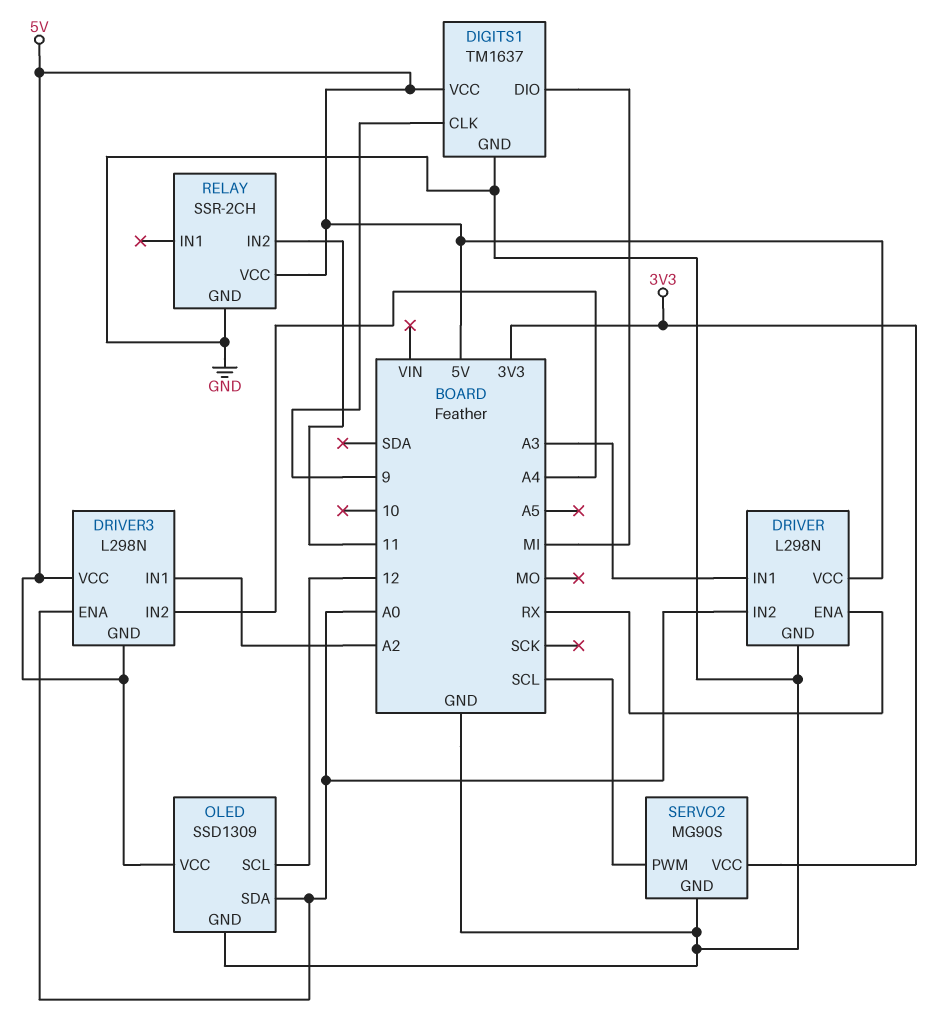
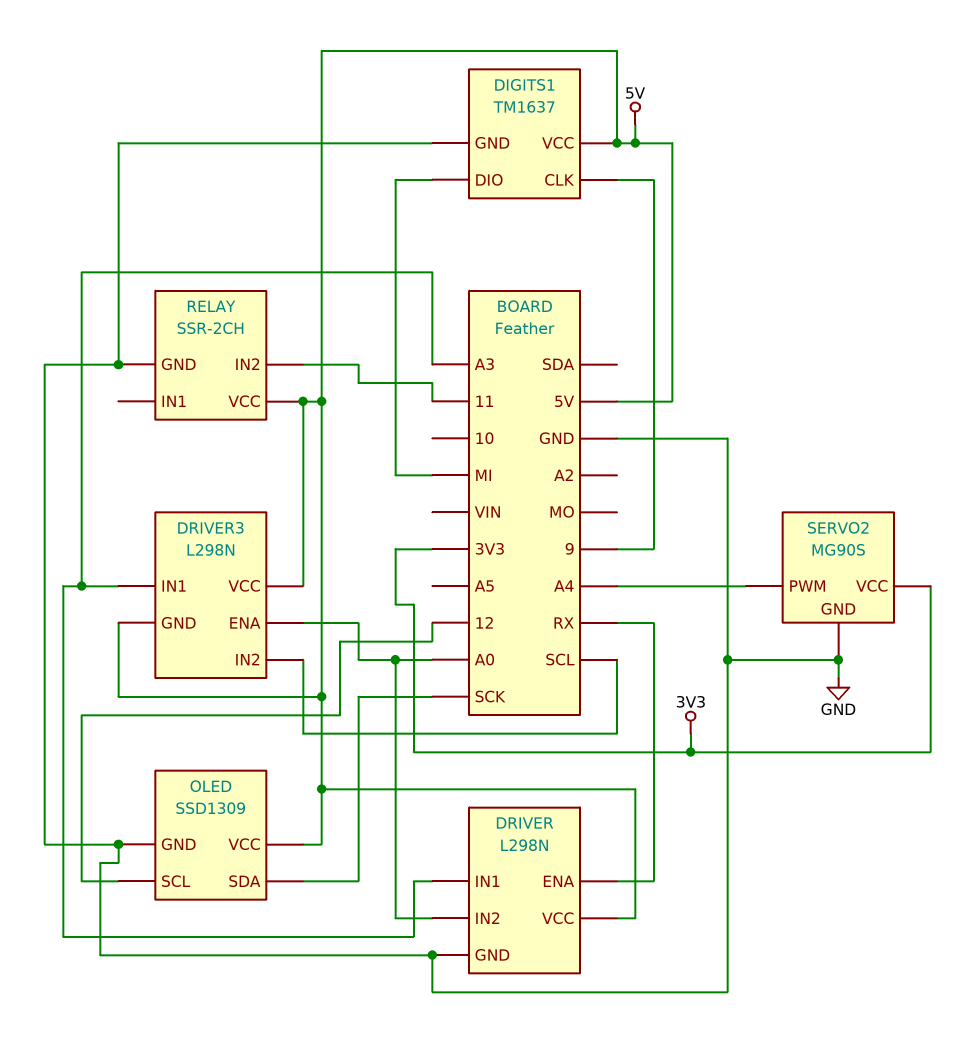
DRIVER3 pin IN1: A2 -> A3
DRIVER3 pin IN2: A4 -> SCL
OLED pin SDA: A0 -> SCK
SERVO2 pin PWM: SCL -> A4

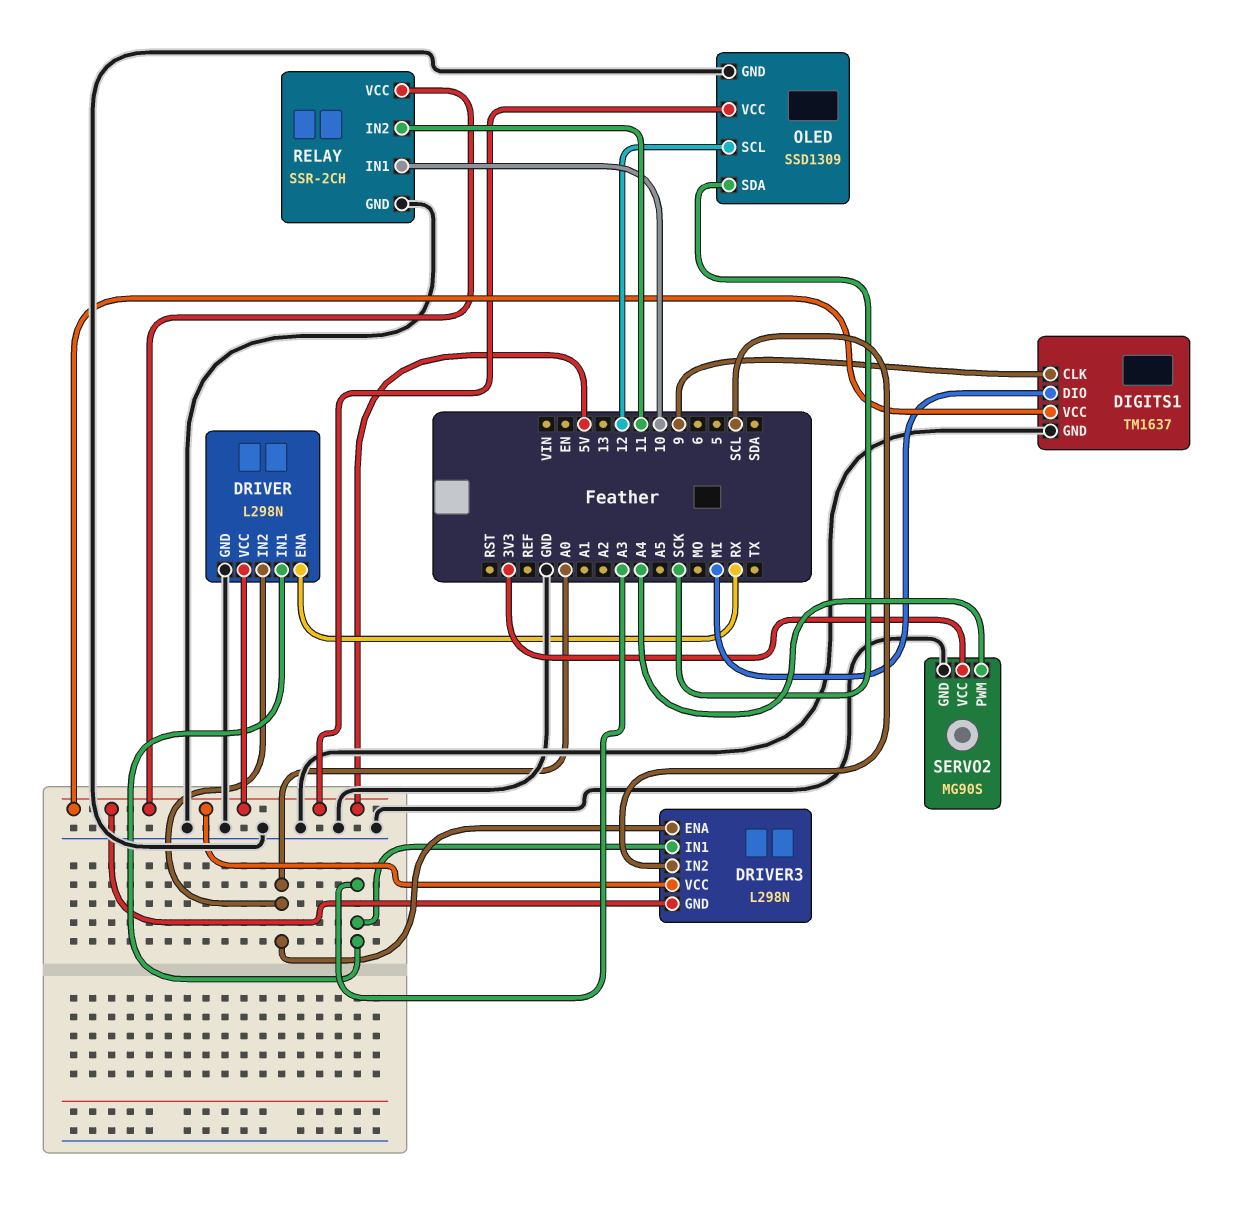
RELAY pin IN1: none -> 10

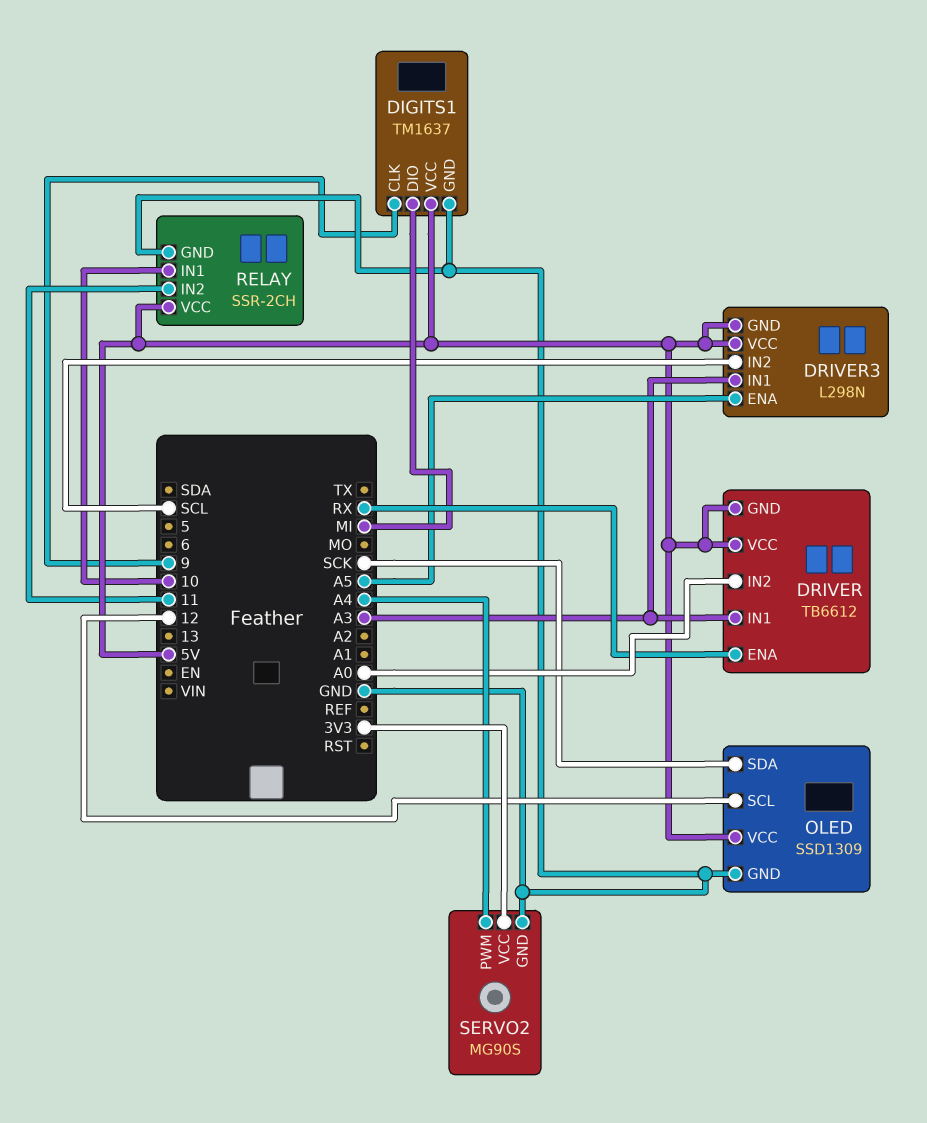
DRIVER: L298N -> TB6612
DRIVER pin GND: GND -> 5V
DRIVER3 pin ENA: A0 -> A5

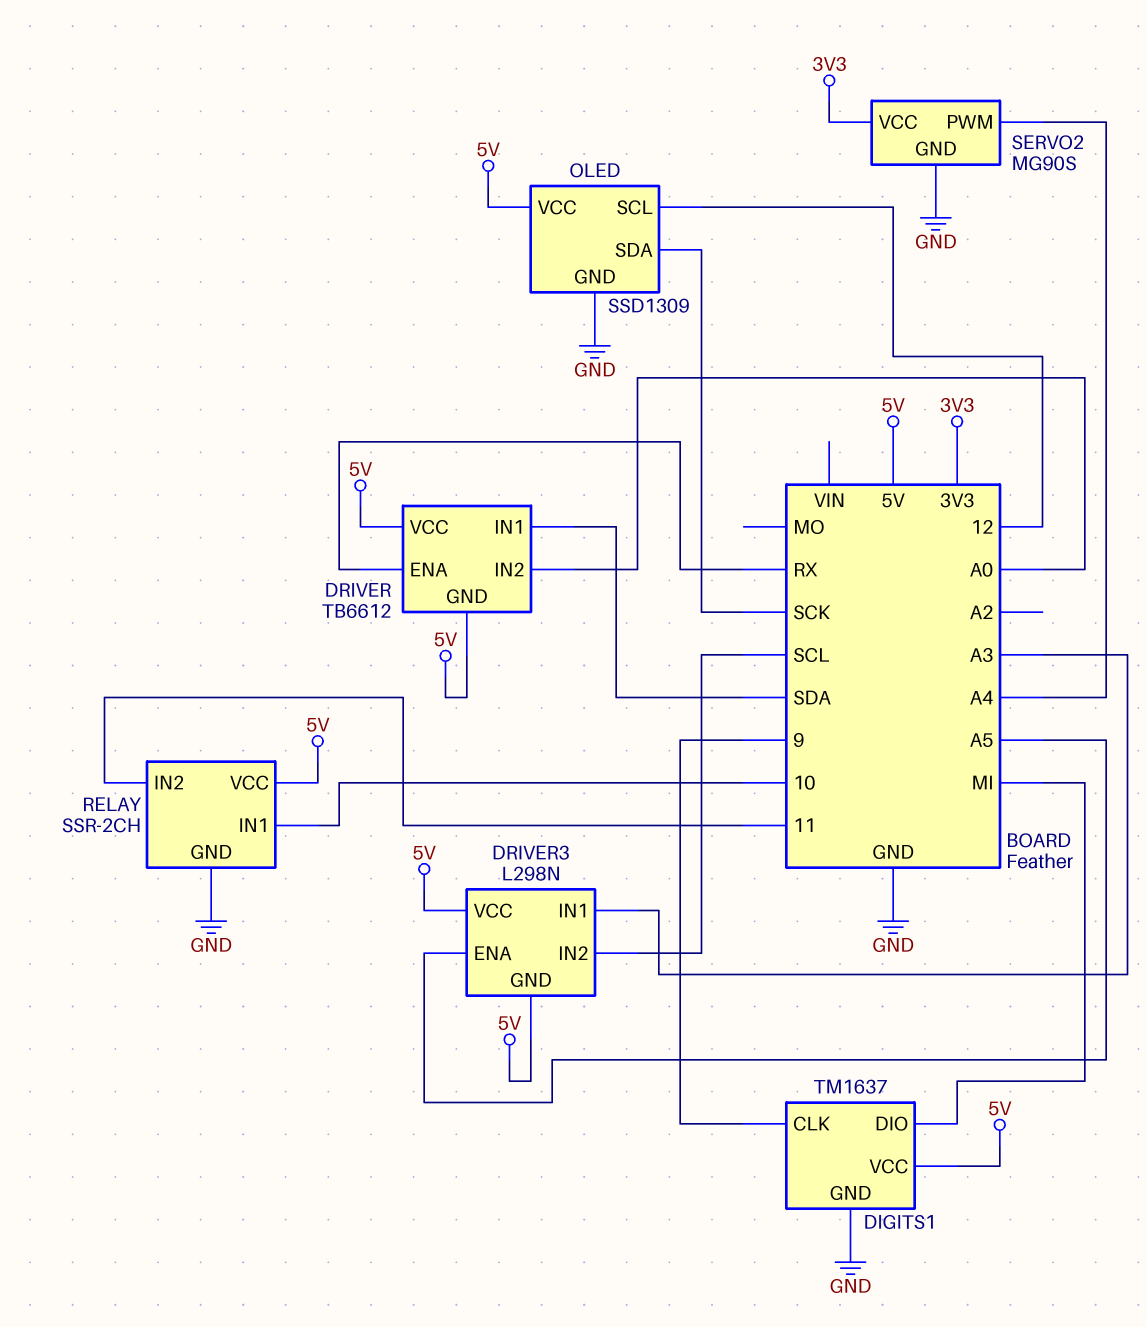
DRIVER pin IN1: A3 -> SDA

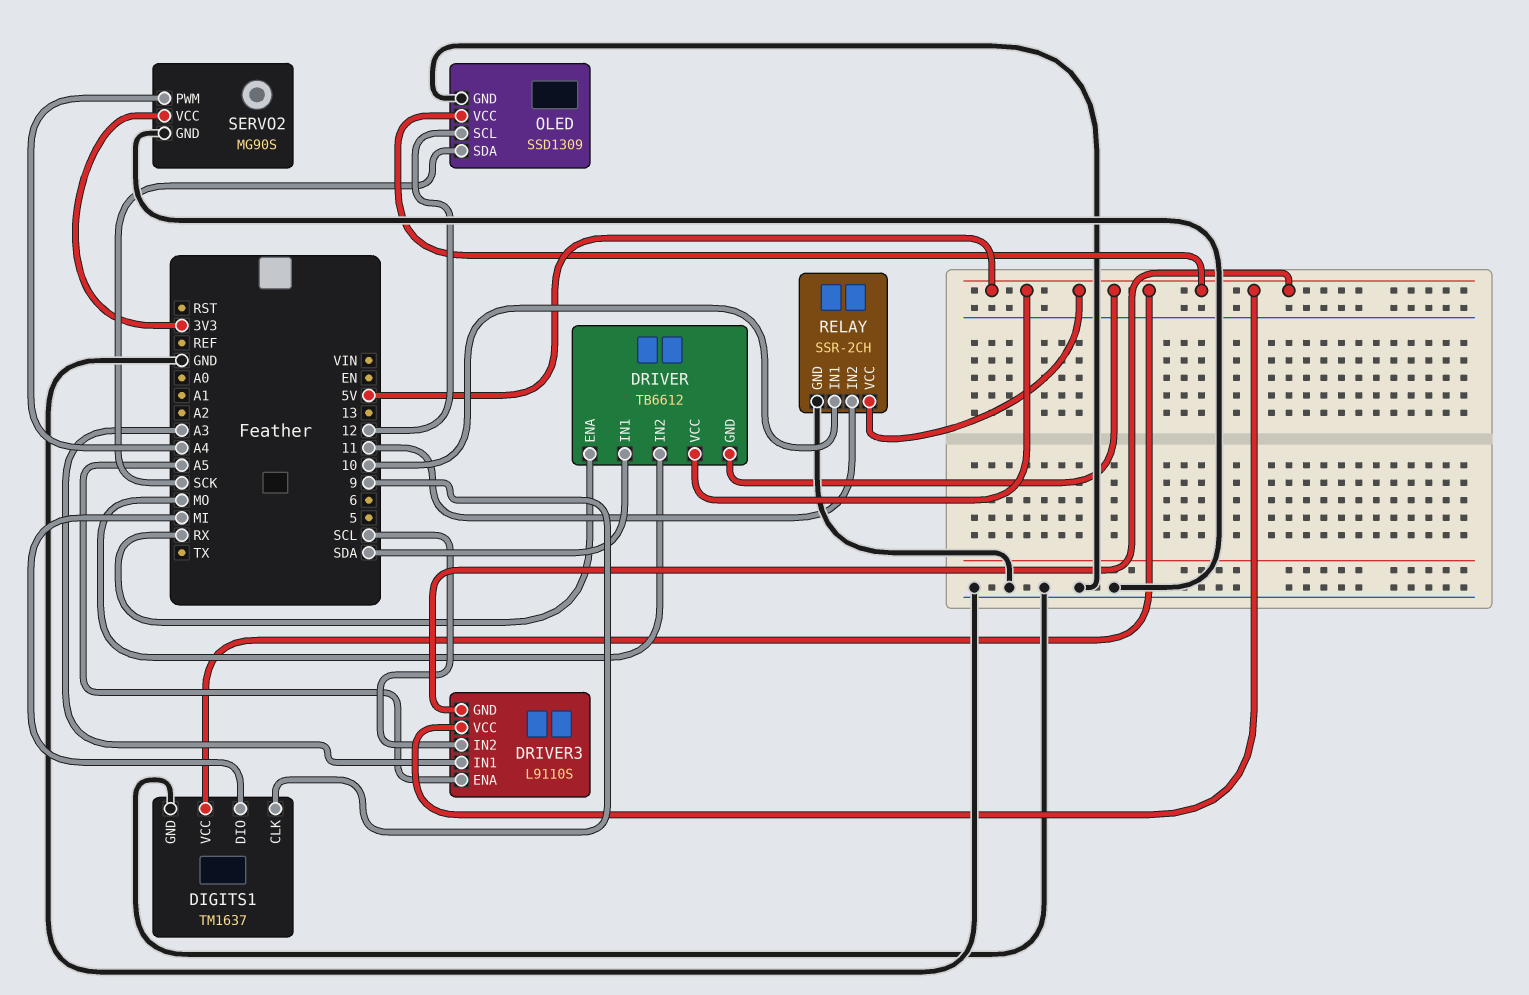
DRIVER pin IN2: A0 -> MO
DRIVER3: L298N -> L9110S

